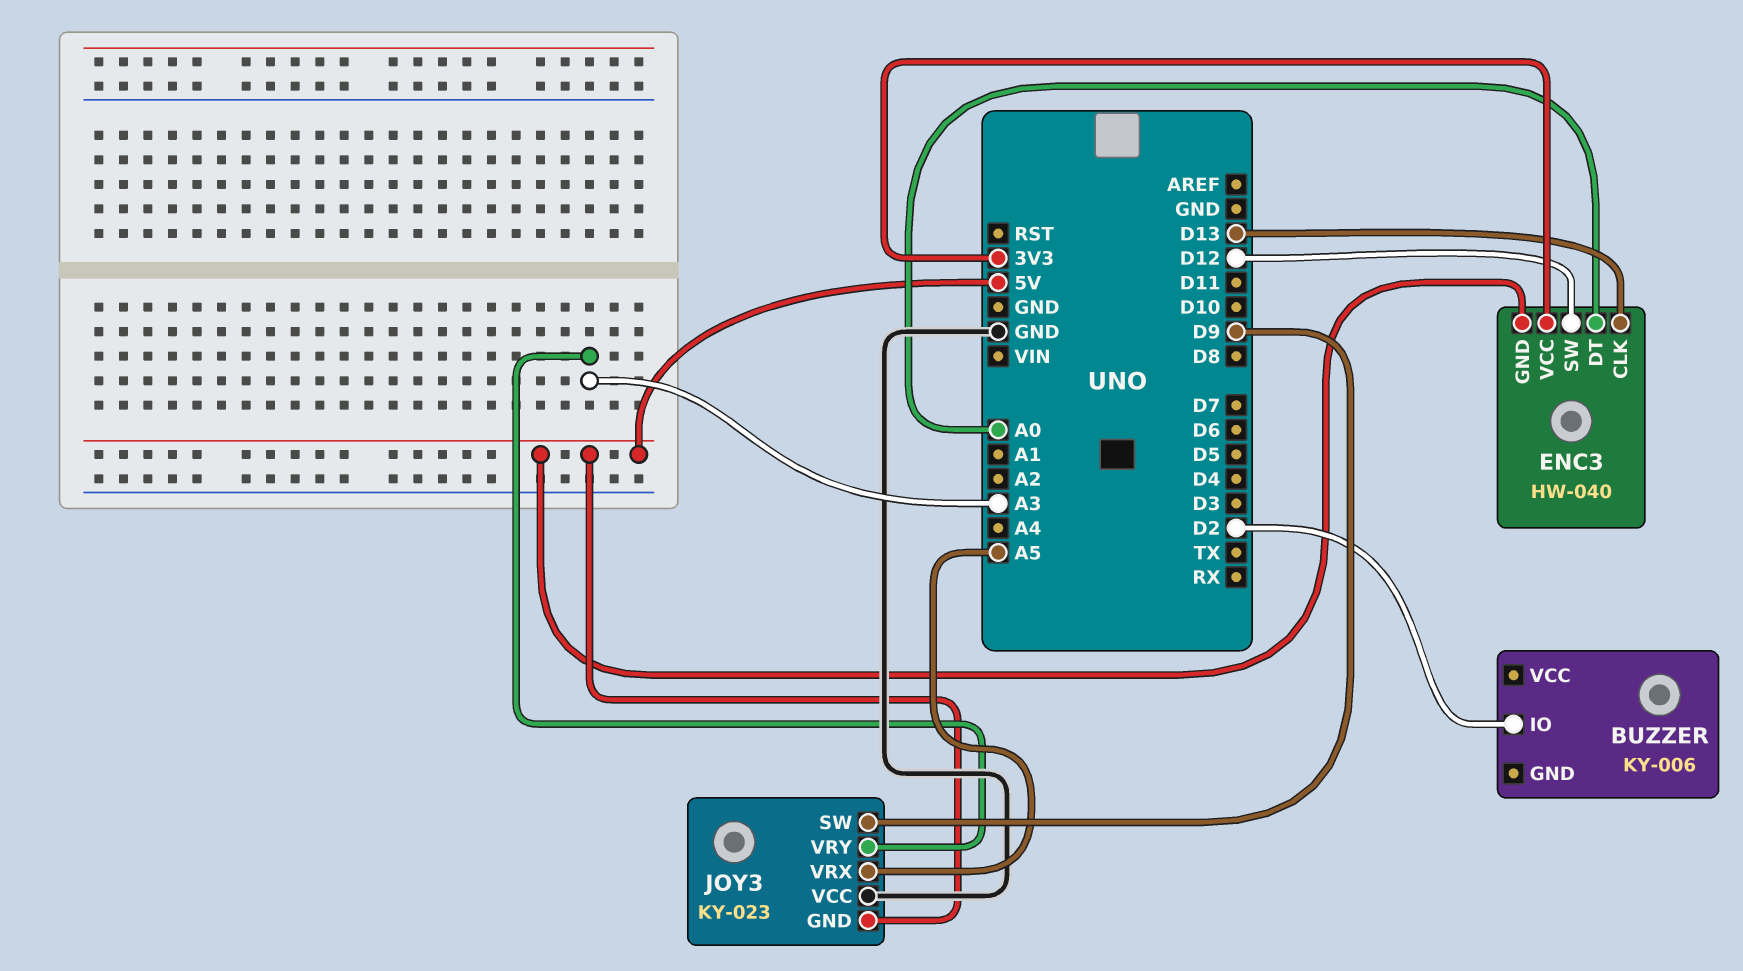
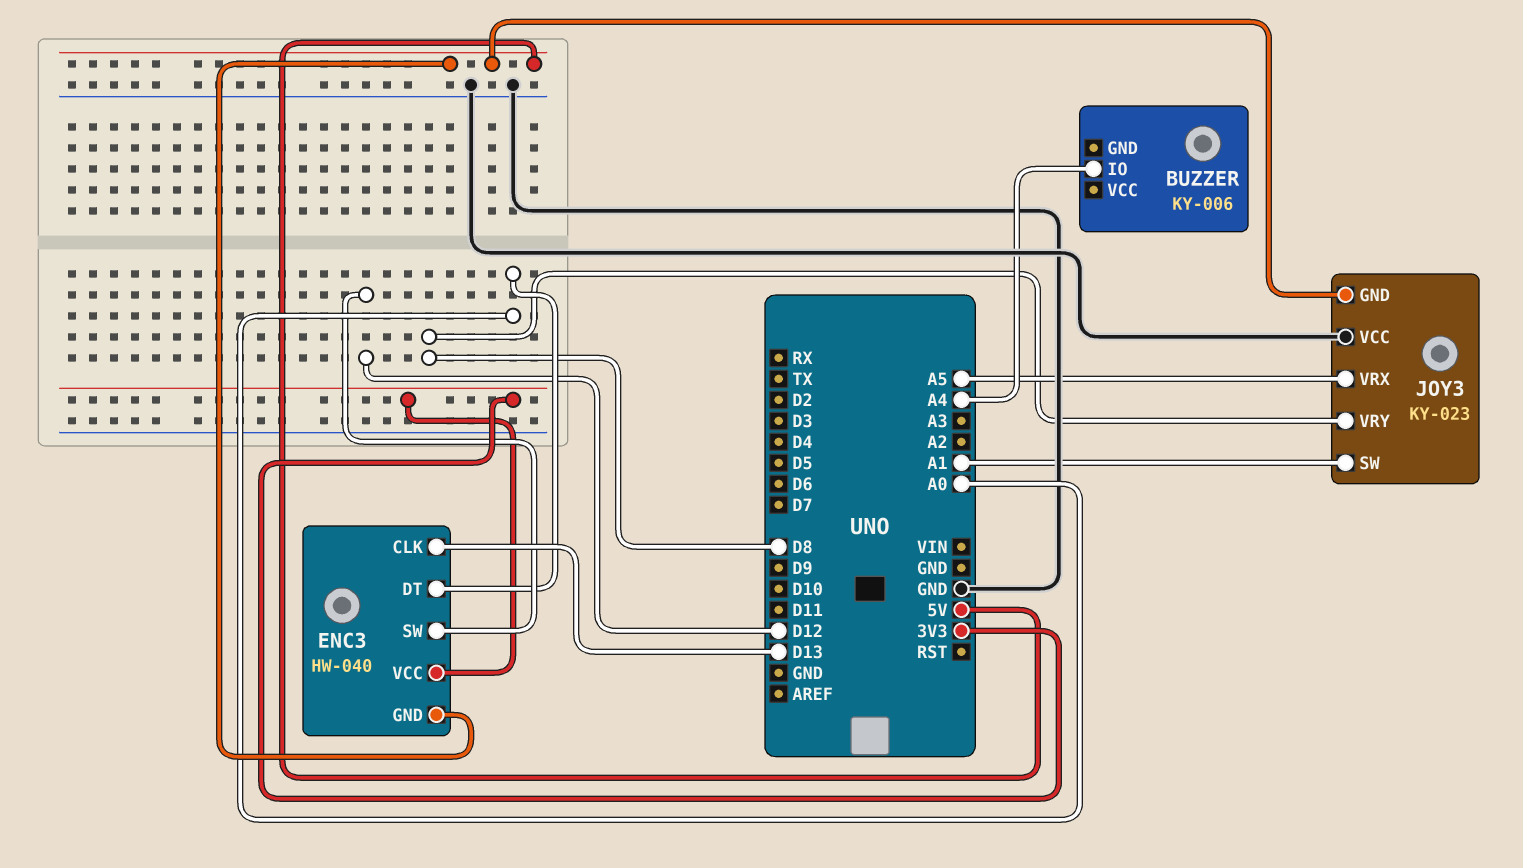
BUZZER pin IO: D2 -> A4
JOY3 pin SW: D9 -> A1
JOY3 pin VRY: A3 -> D8

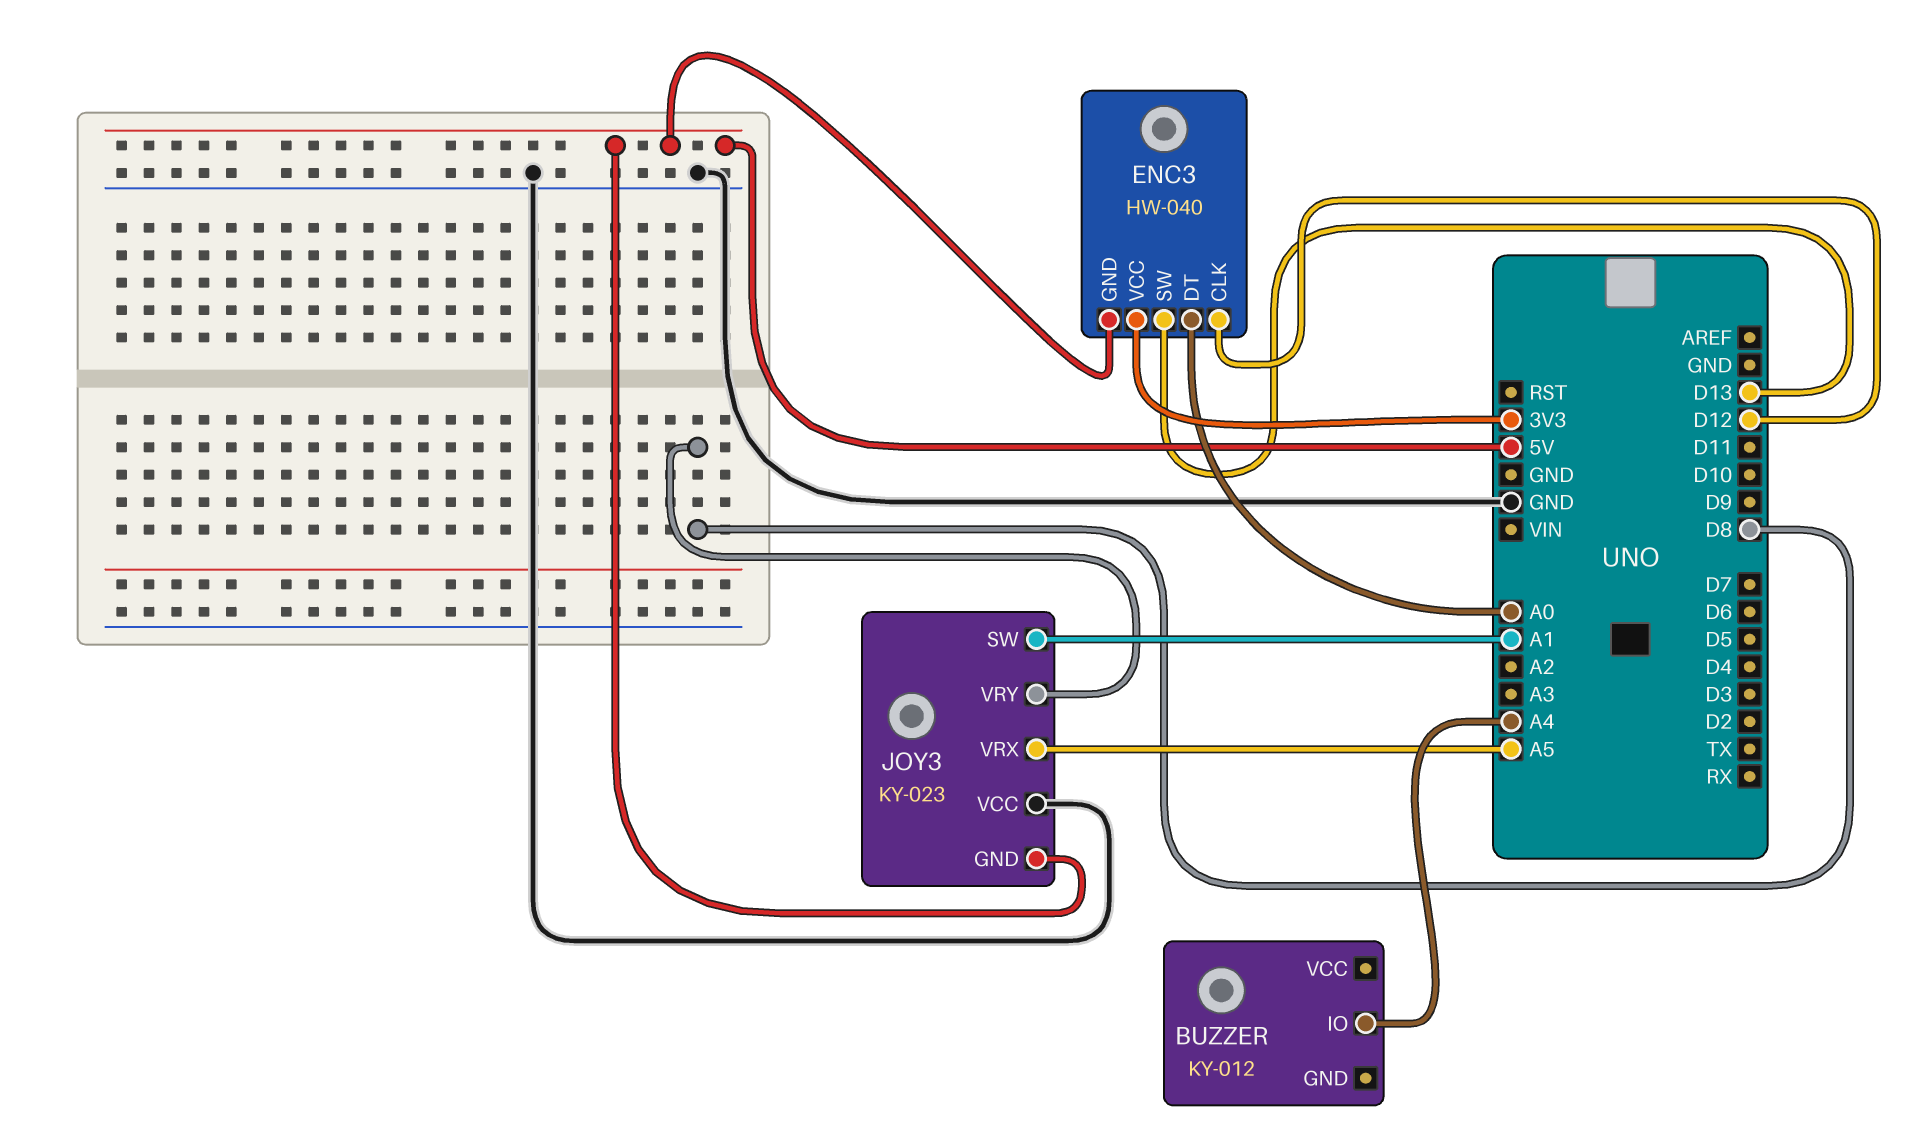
BUZZER: KY-006 -> KY-012
ENC3 pin CLK: D13 -> D12
ENC3 pin SW: D12 -> D13

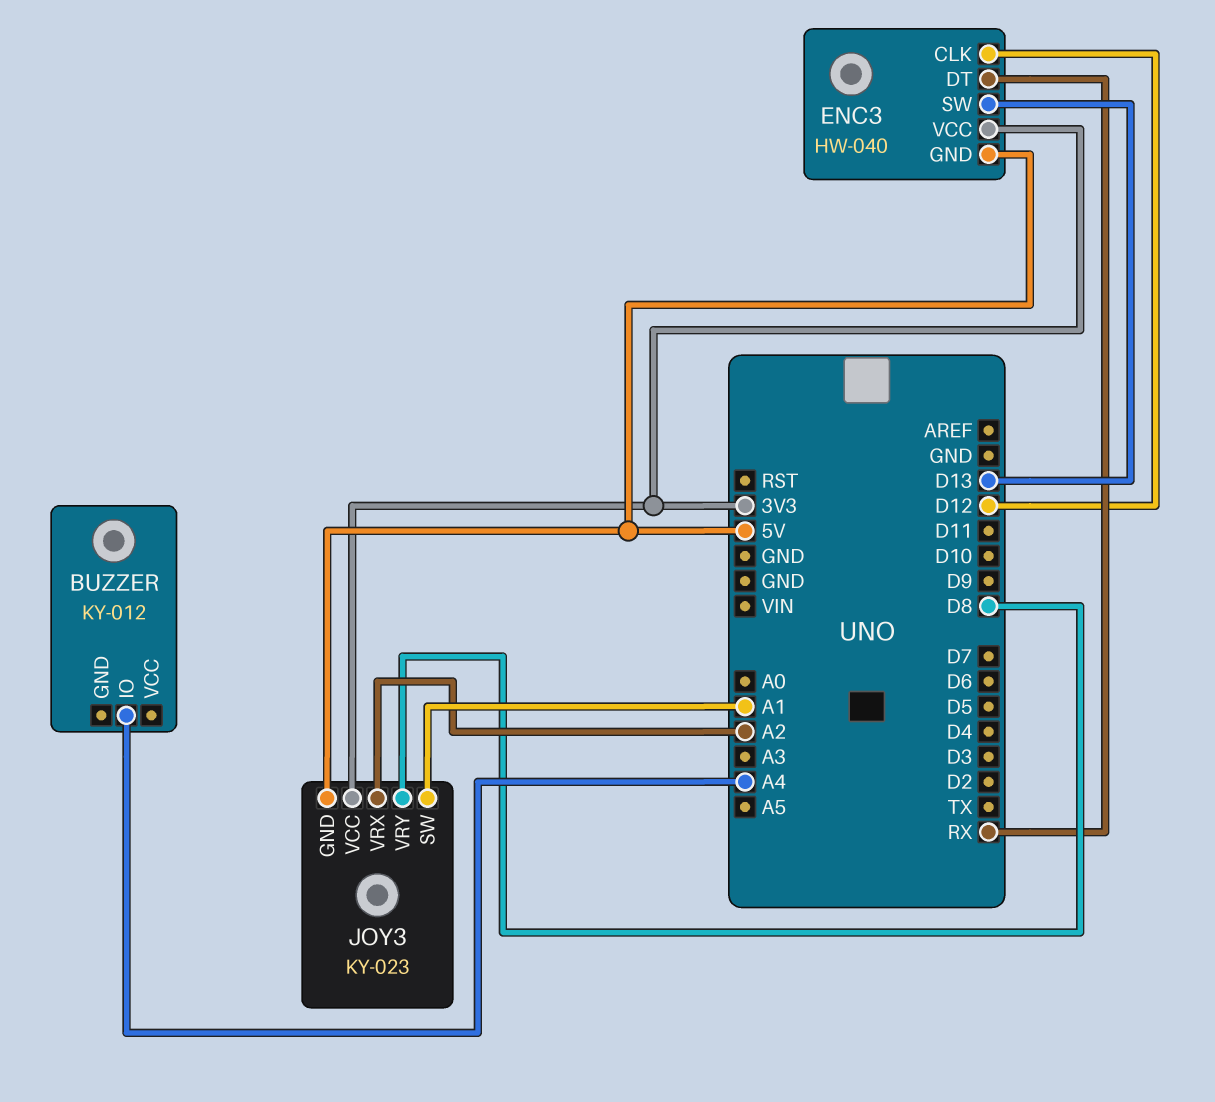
ENC3 pin DT: A0 -> RX
JOY3 pin VCC: GND -> 3V3
JOY3 pin VRX: A5 -> A2

